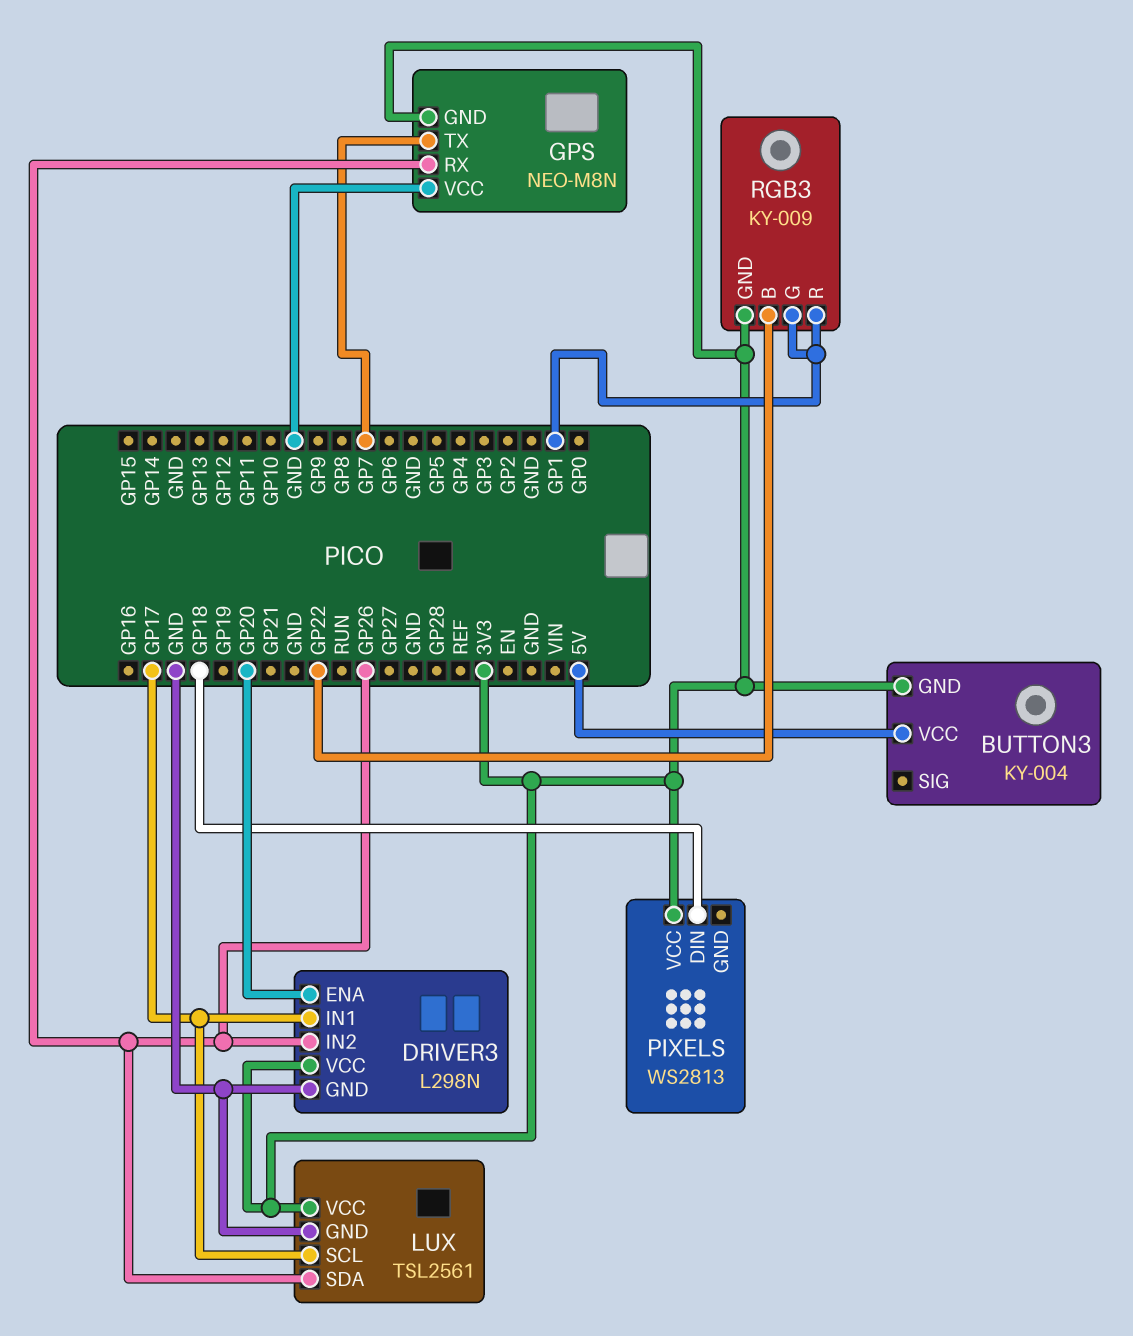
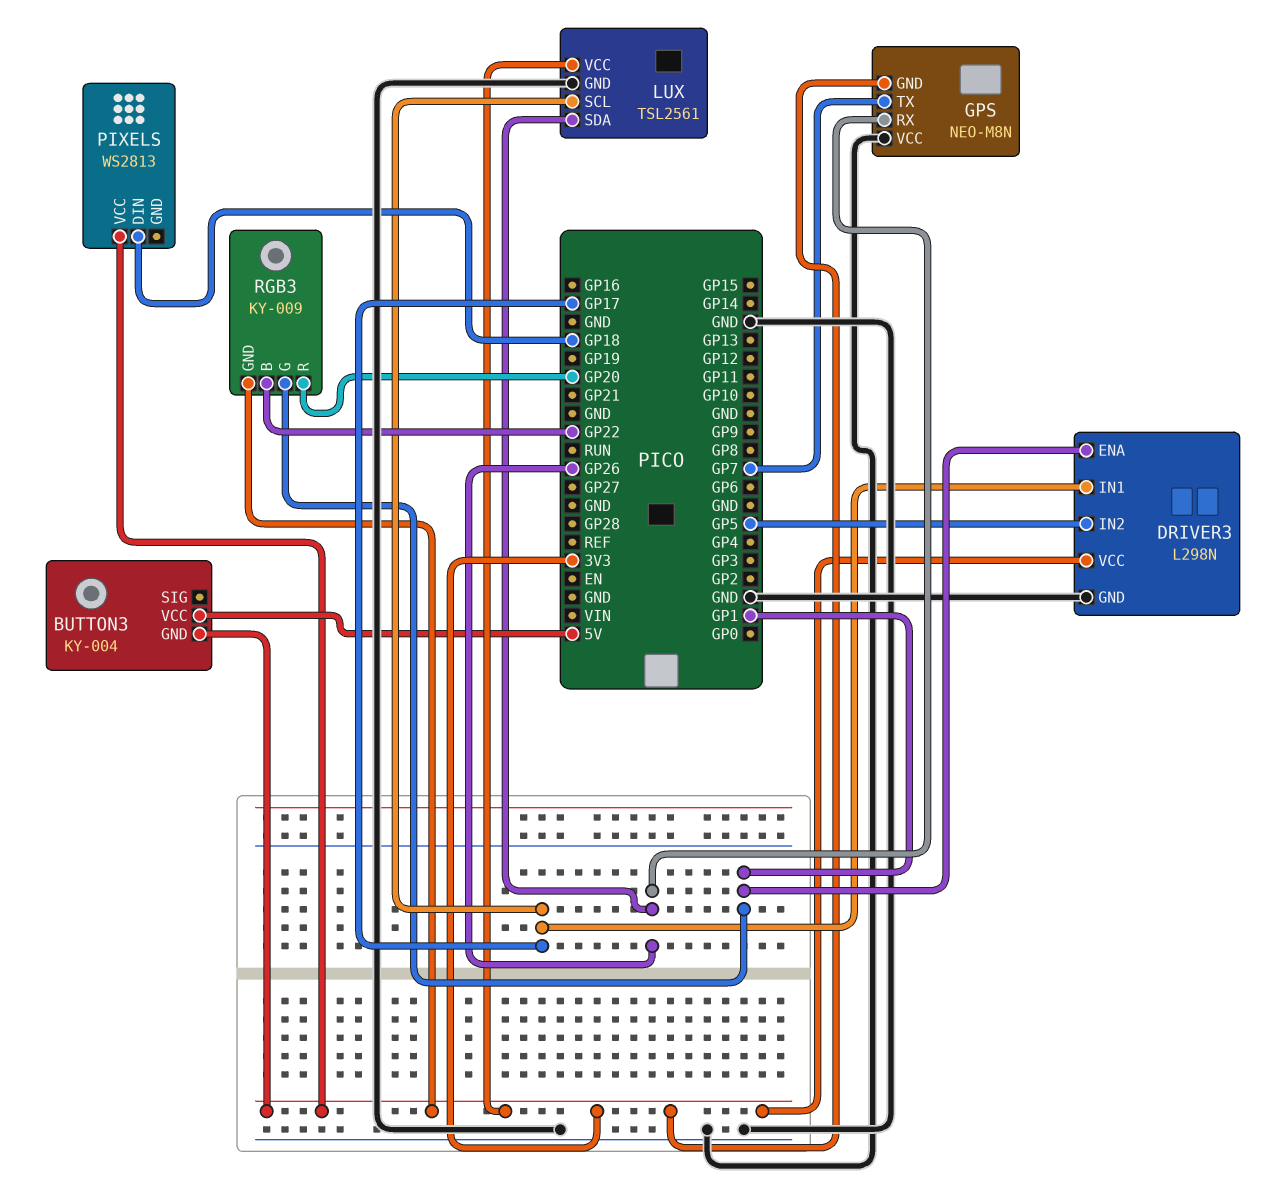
DRIVER3 pin ENA: GP20 -> GP1
DRIVER3 pin IN2: GP26 -> GP5
RGB3 pin R: GP1 -> GP20

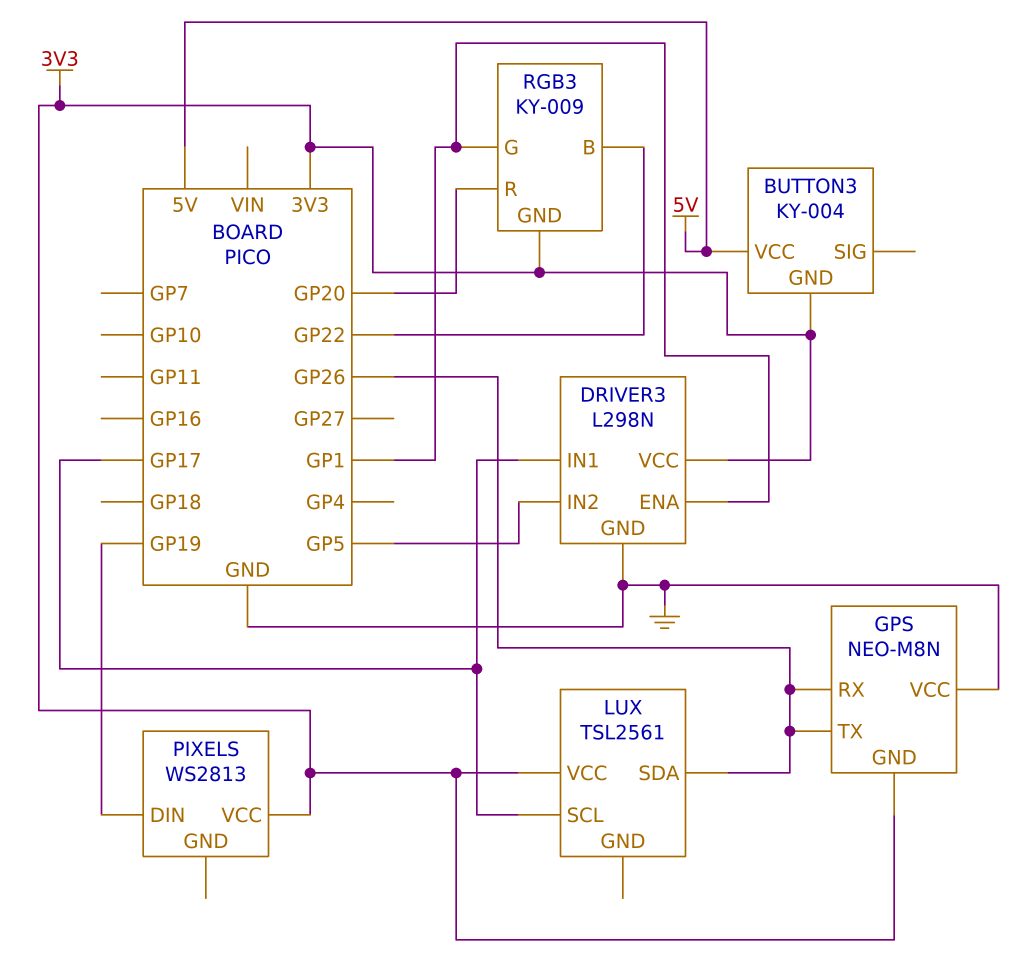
GPS pin TX: GP7 -> GP26
LUX pin GND: GND -> none
PIXELS pin DIN: GP18 -> GP19

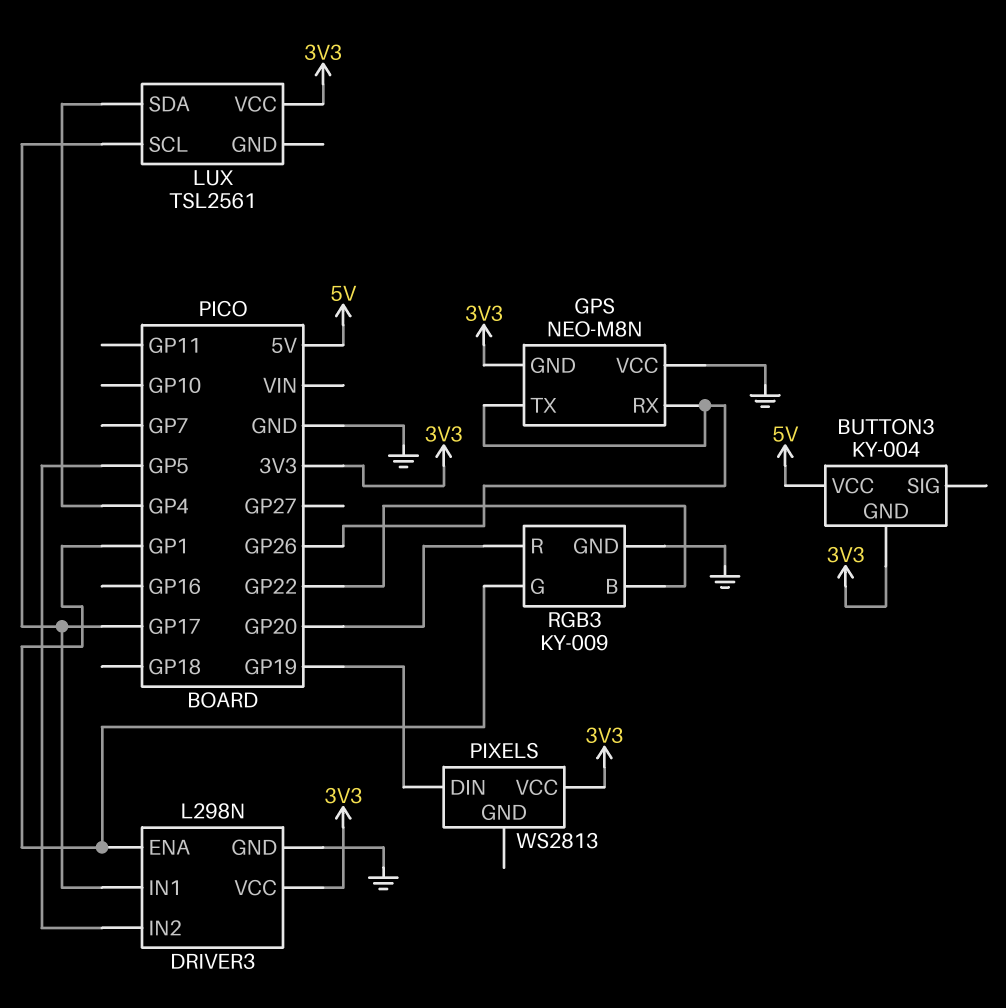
LUX pin SDA: GP26 -> GP4
RGB3 pin GND: 3V3 -> GND

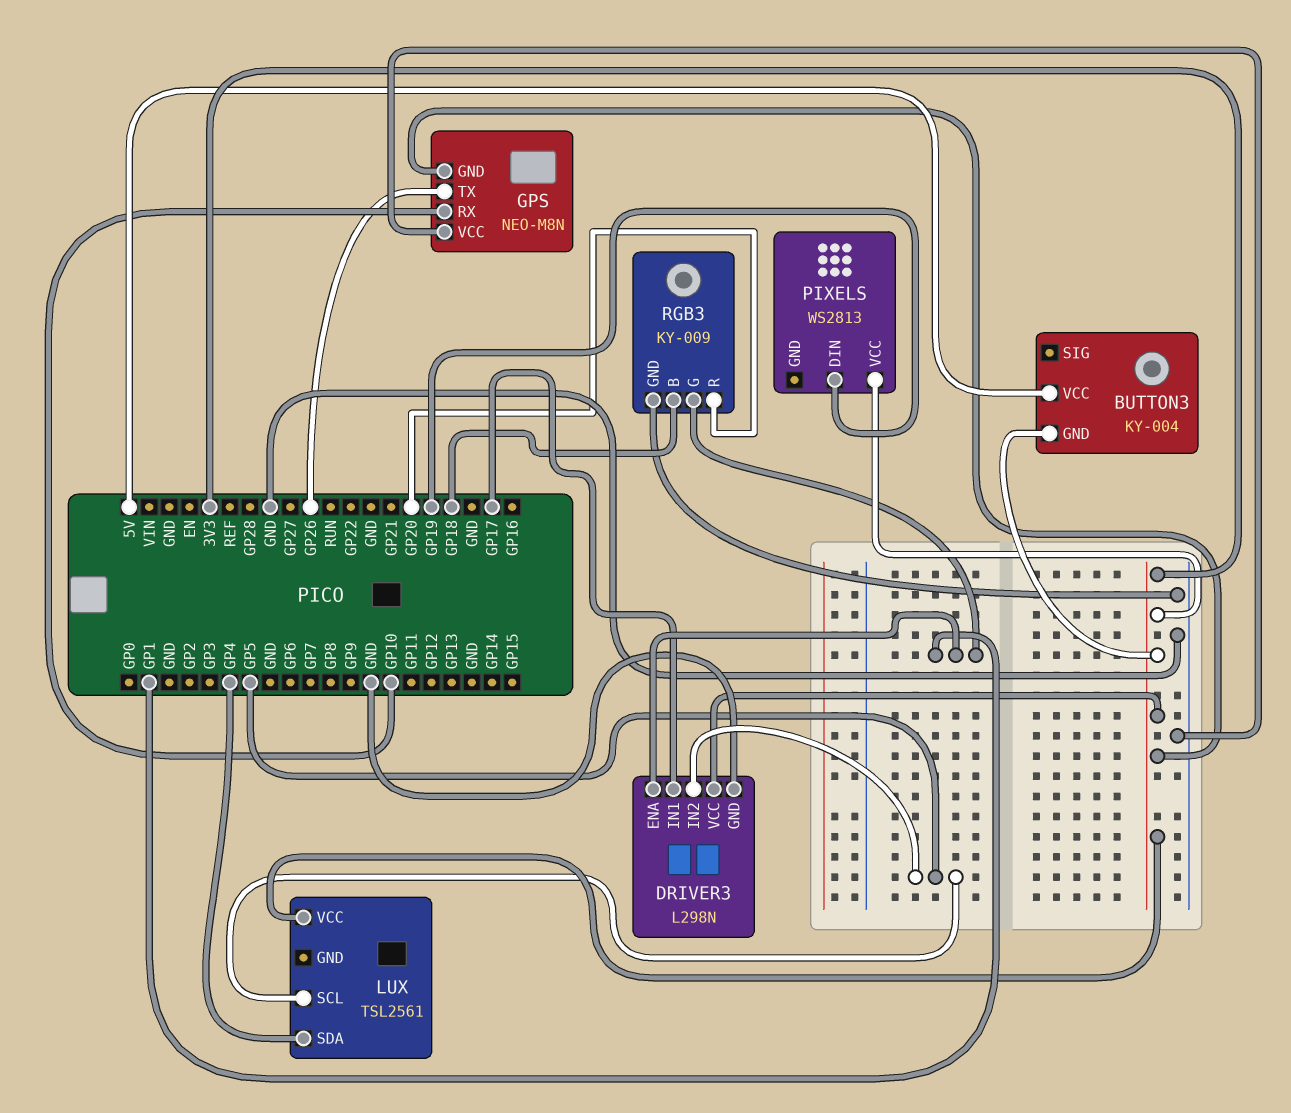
GPS pin RX: GP26 -> GP10
LUX pin SCL: GP17 -> GP5
RGB3 pin B: GP22 -> GP18

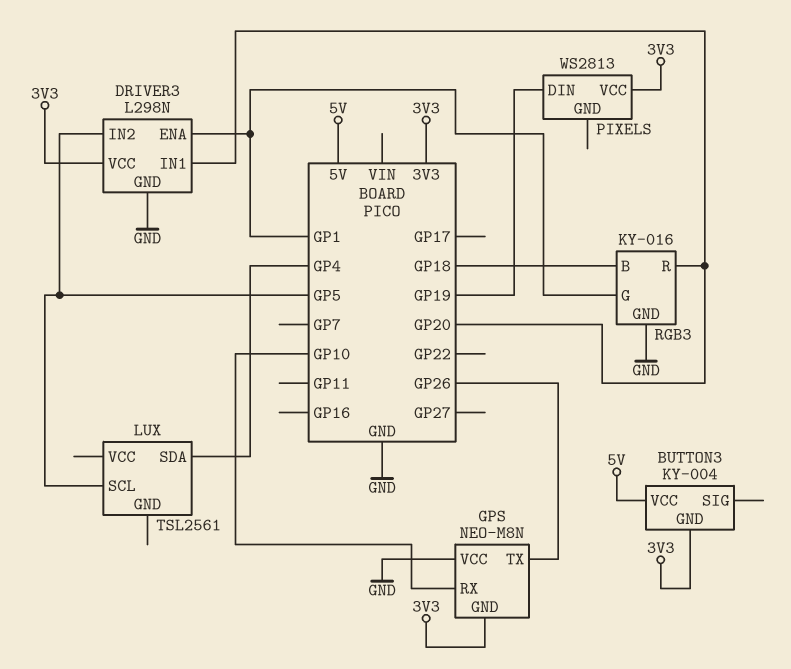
DRIVER3 pin IN1: GP17 -> GP20
LUX pin VCC: 3V3 -> none
RGB3: KY-009 -> KY-016

